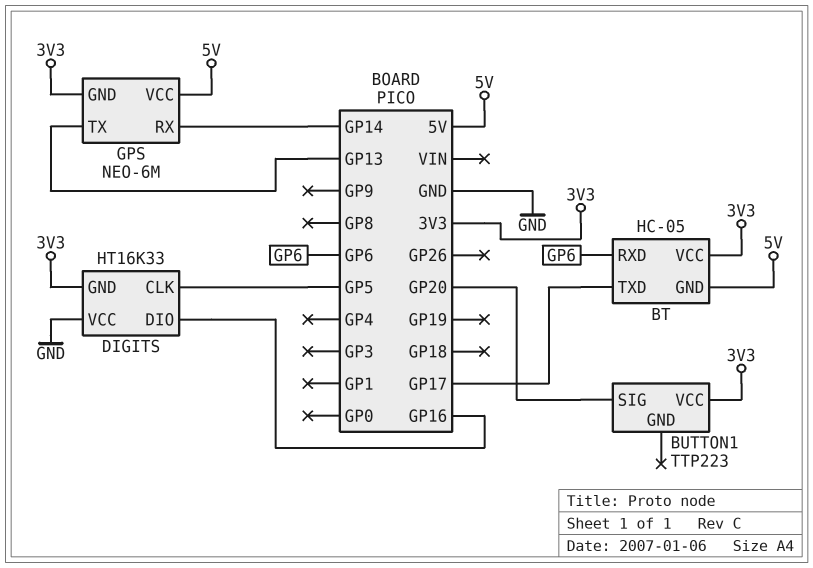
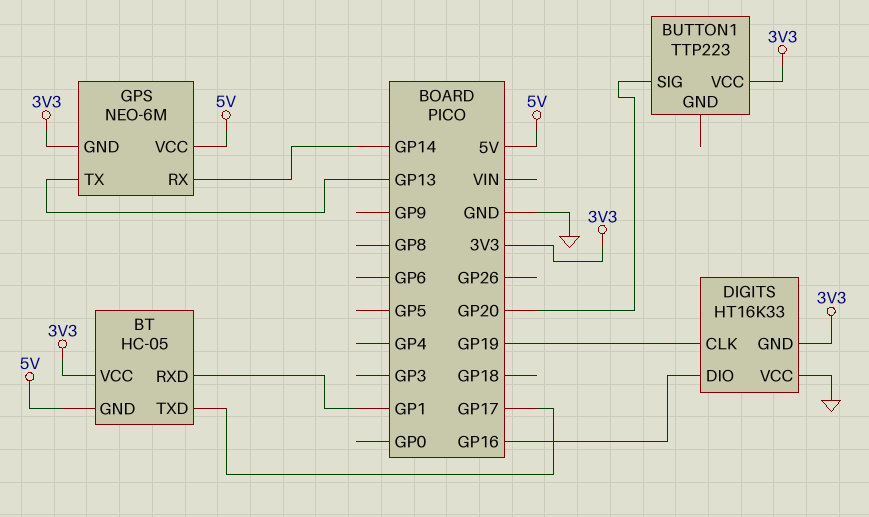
BT pin RXD: GP6 -> GP1
DIGITS pin CLK: GP5 -> GP19

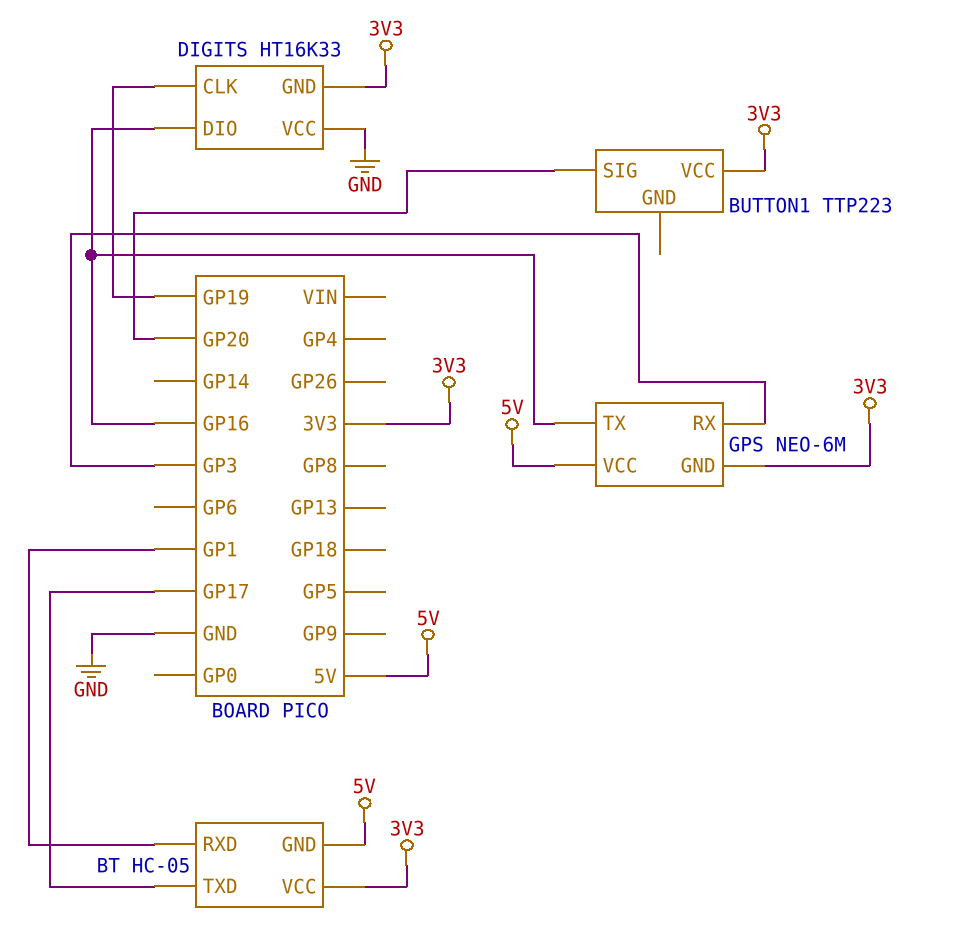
GPS pin RX: GP14 -> GP3
GPS pin TX: GP13 -> GP16

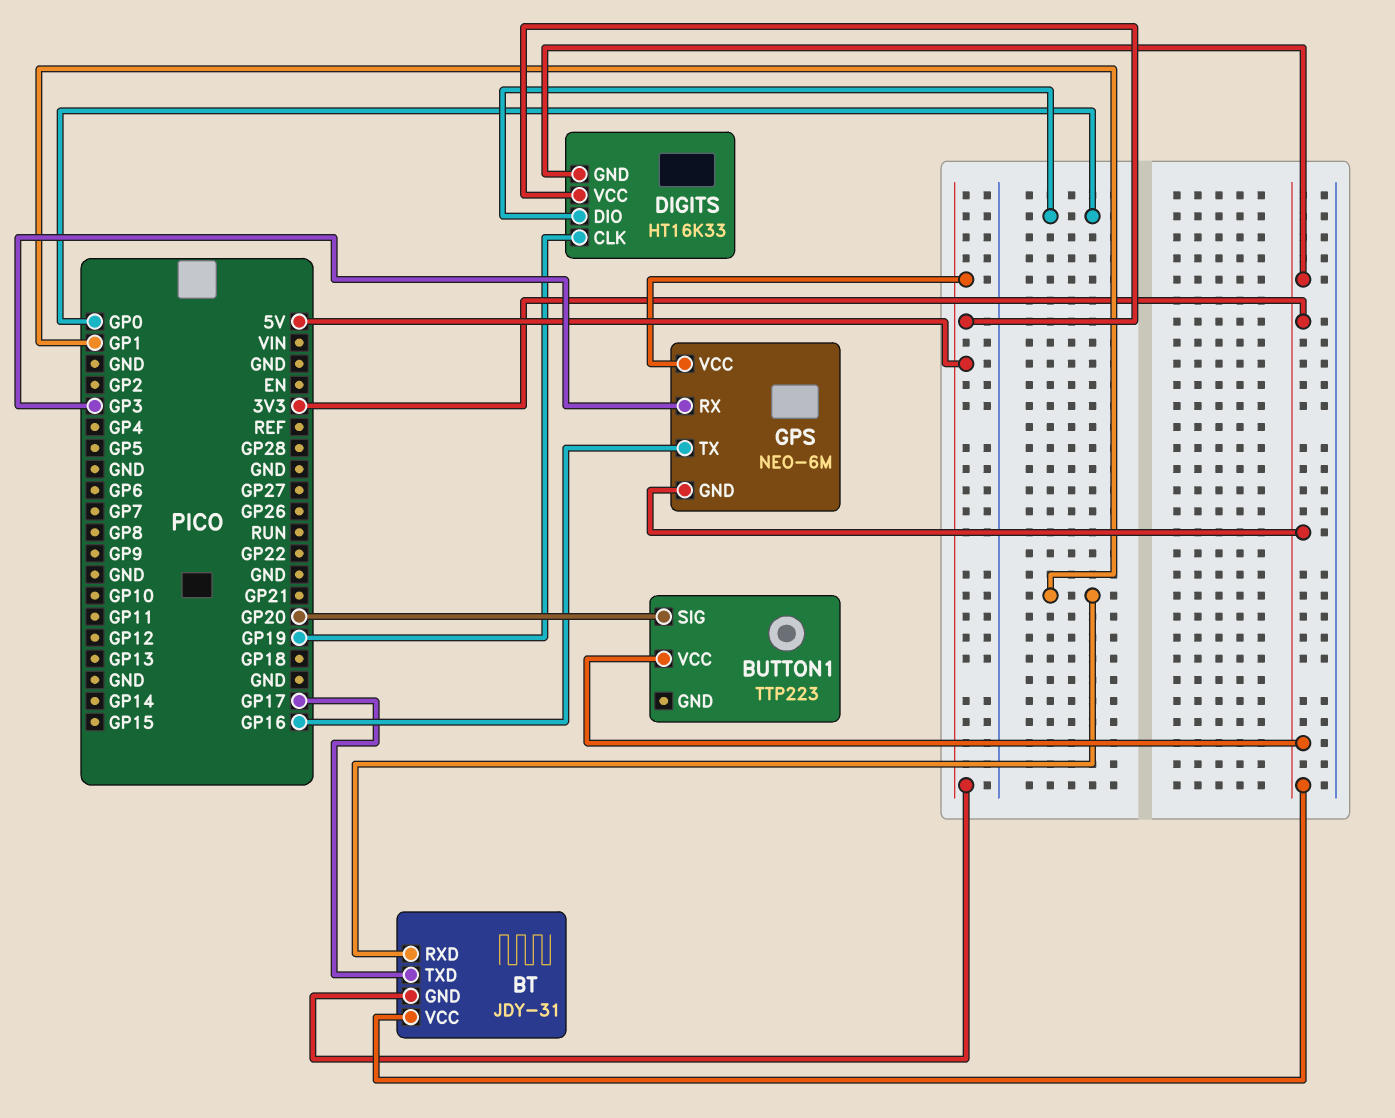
BT: HC-05 -> JDY-31
DIGITS pin DIO: GP16 -> GP0
DIGITS pin VCC: GND -> 5V

